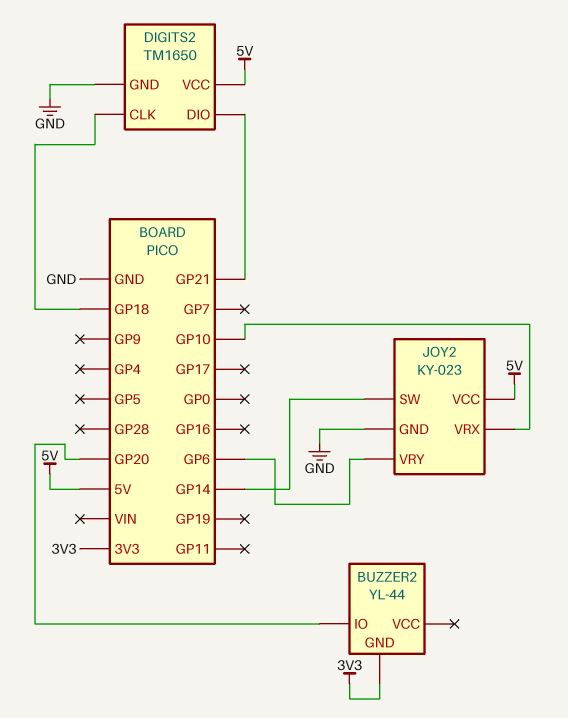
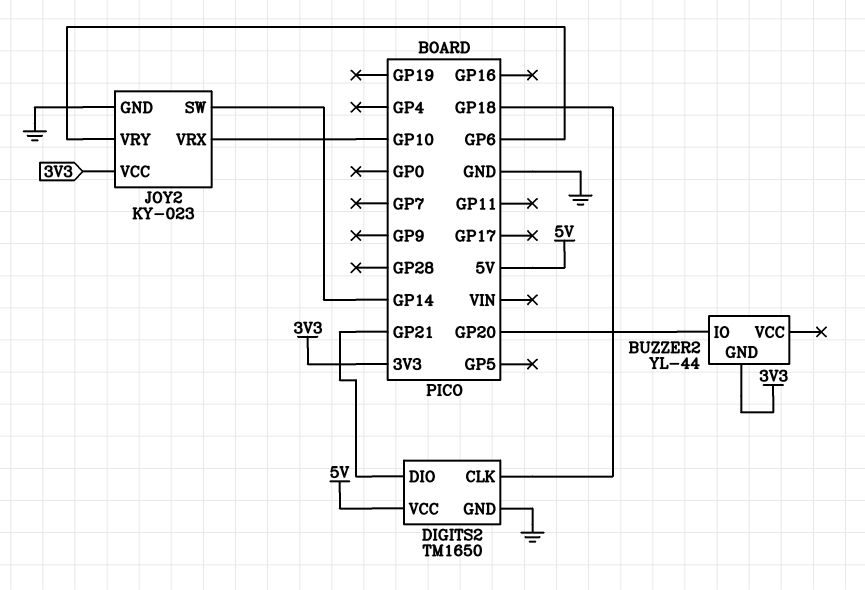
JOY2 pin VCC: 5V -> 3V3

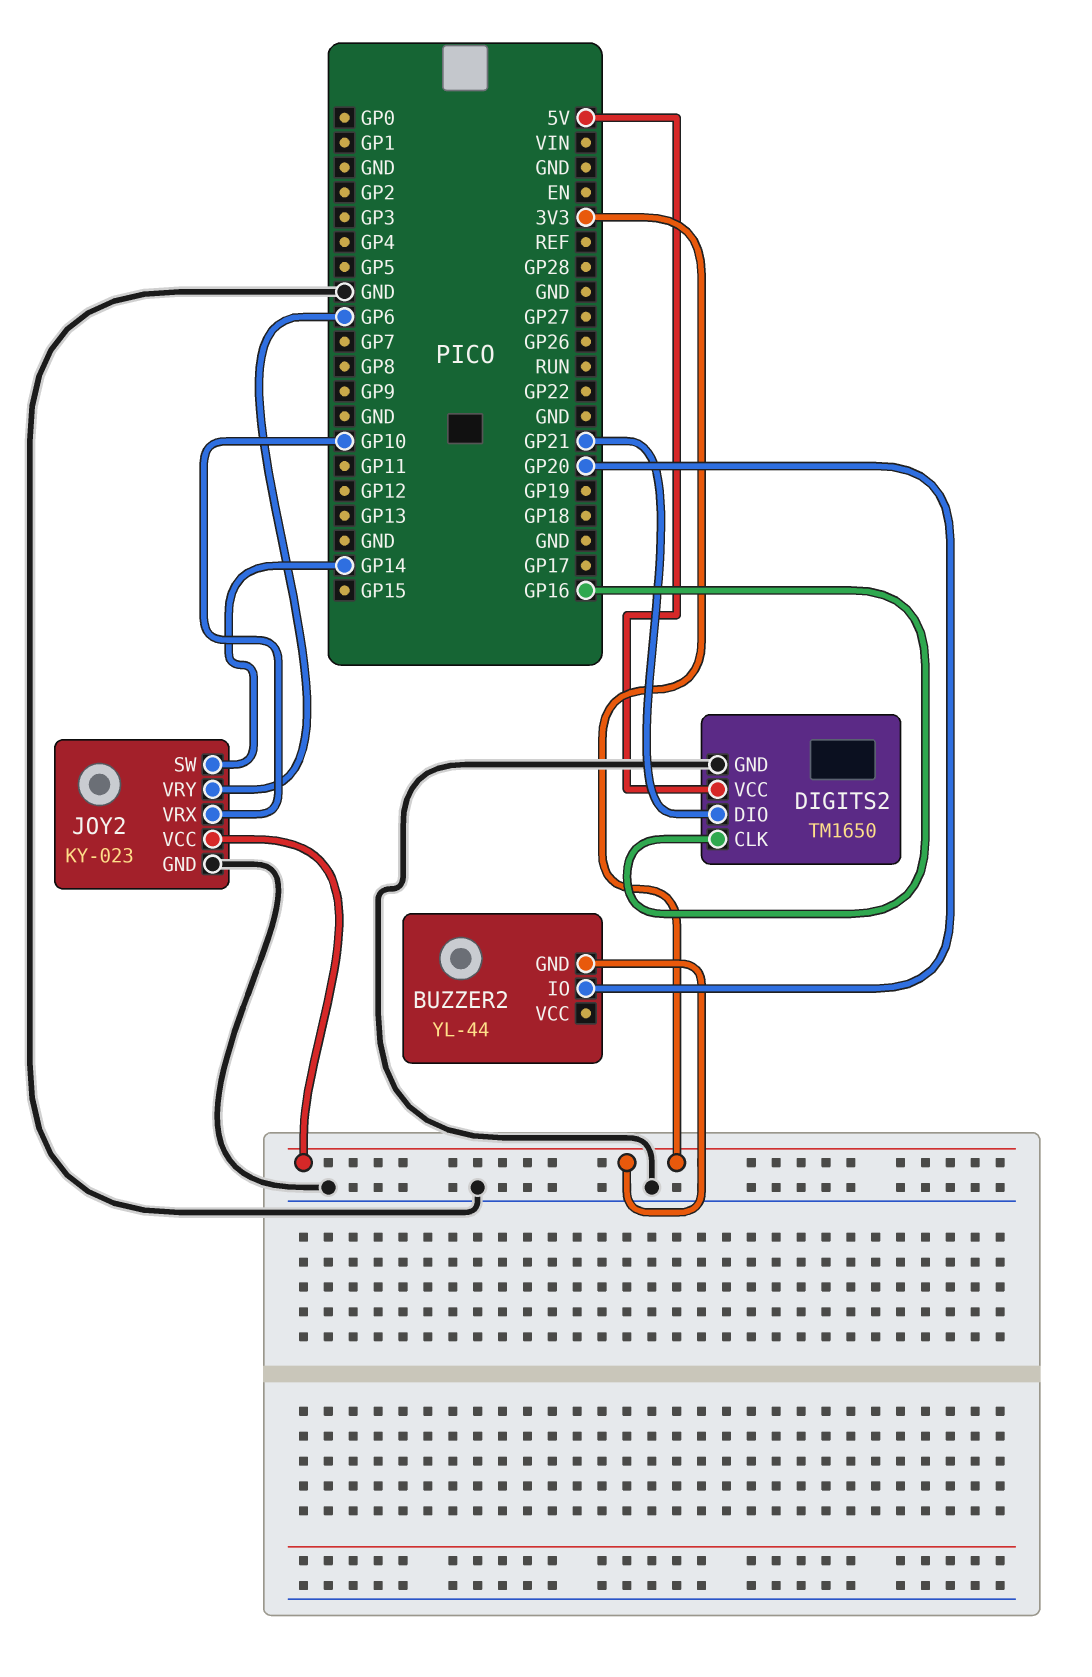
DIGITS2 pin CLK: GP18 -> GP16

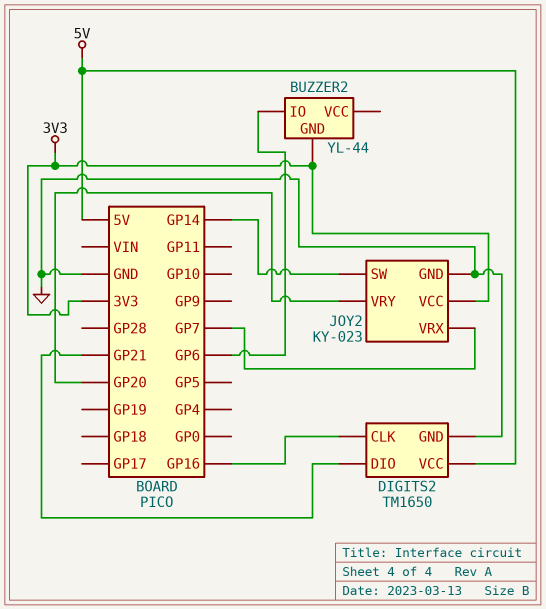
BUZZER2 pin IO: GP20 -> GP6
JOY2 pin VRX: GP10 -> GP7
JOY2 pin VRY: GP6 -> GP20

